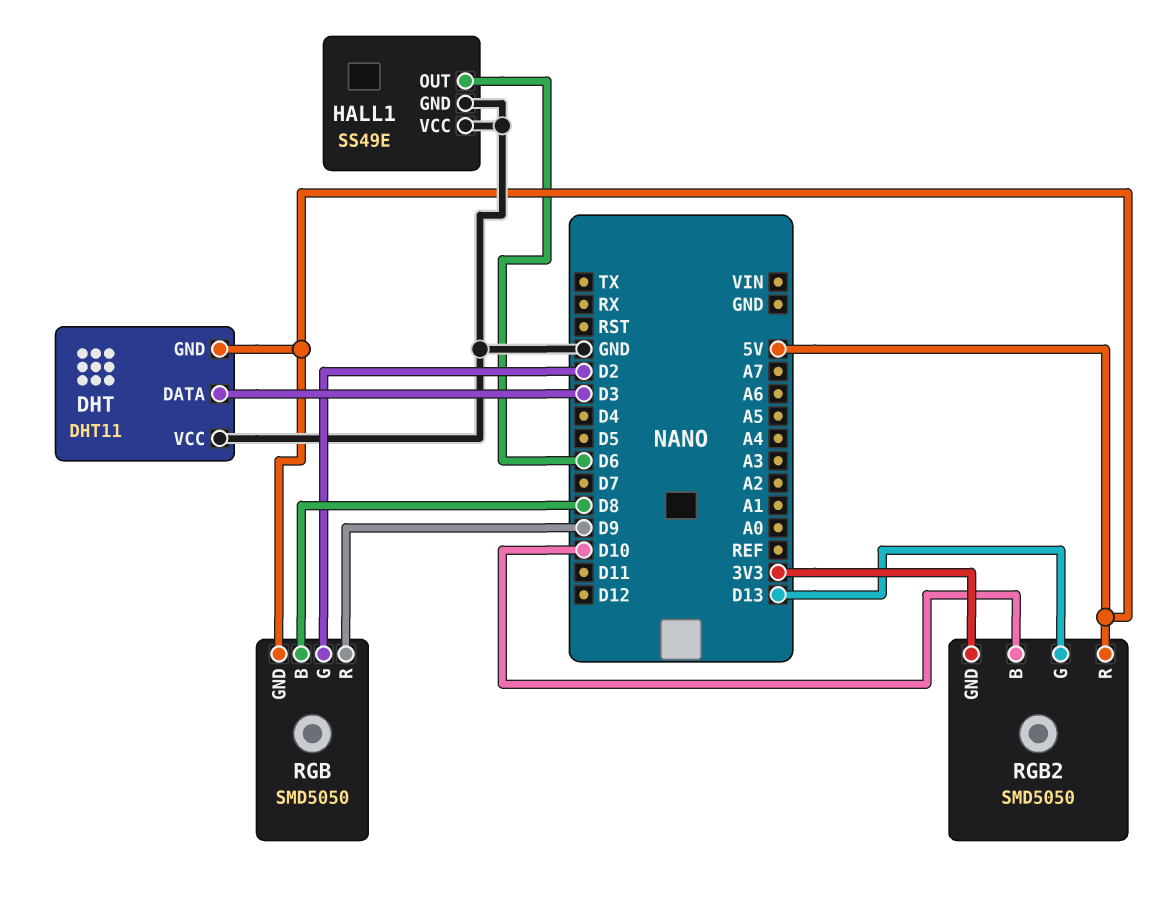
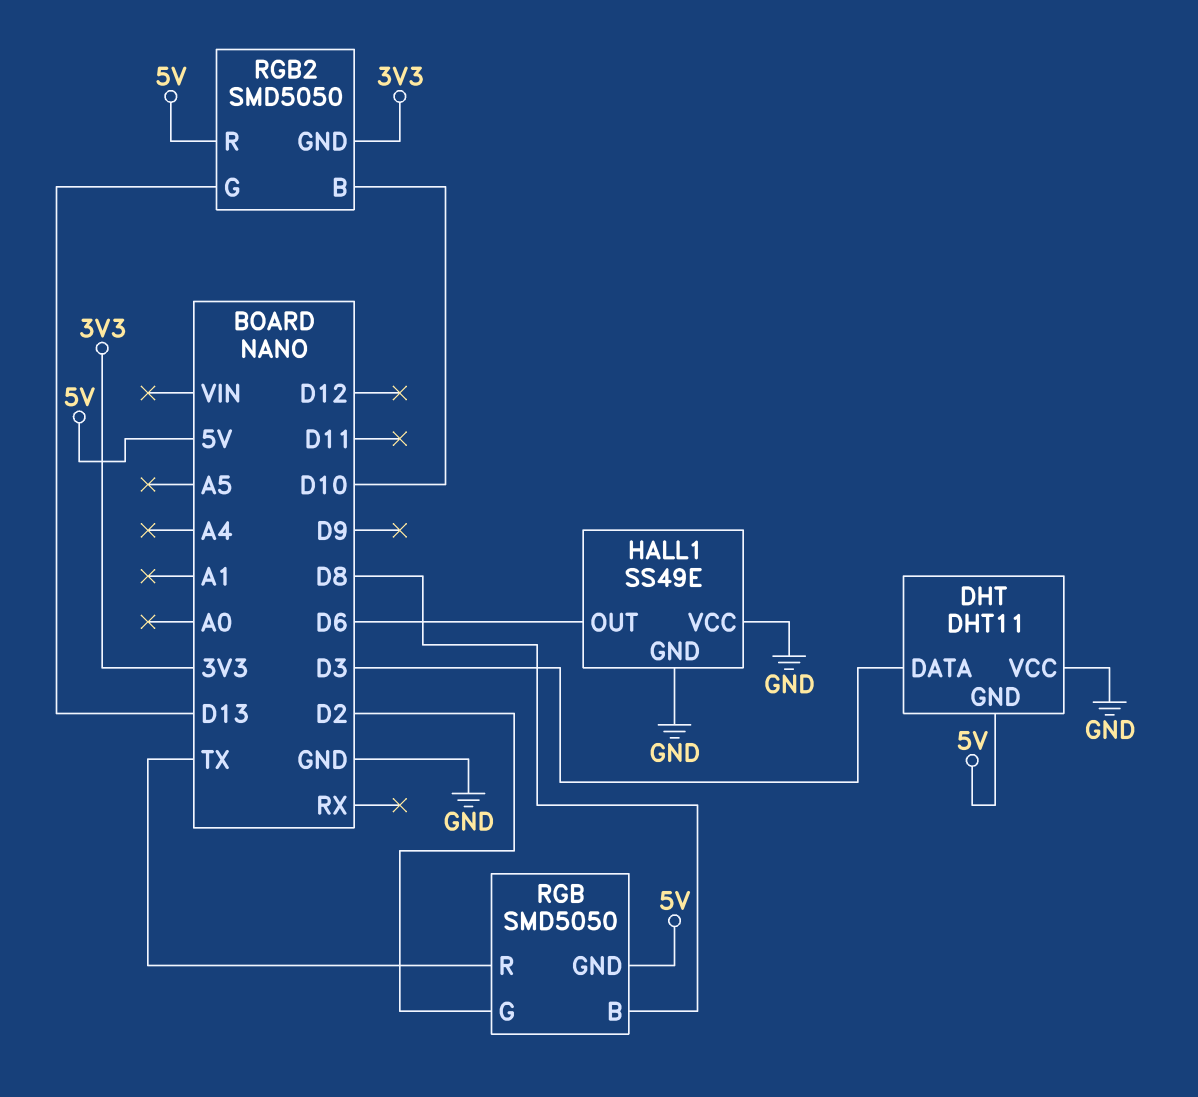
RGB pin R: D9 -> TX

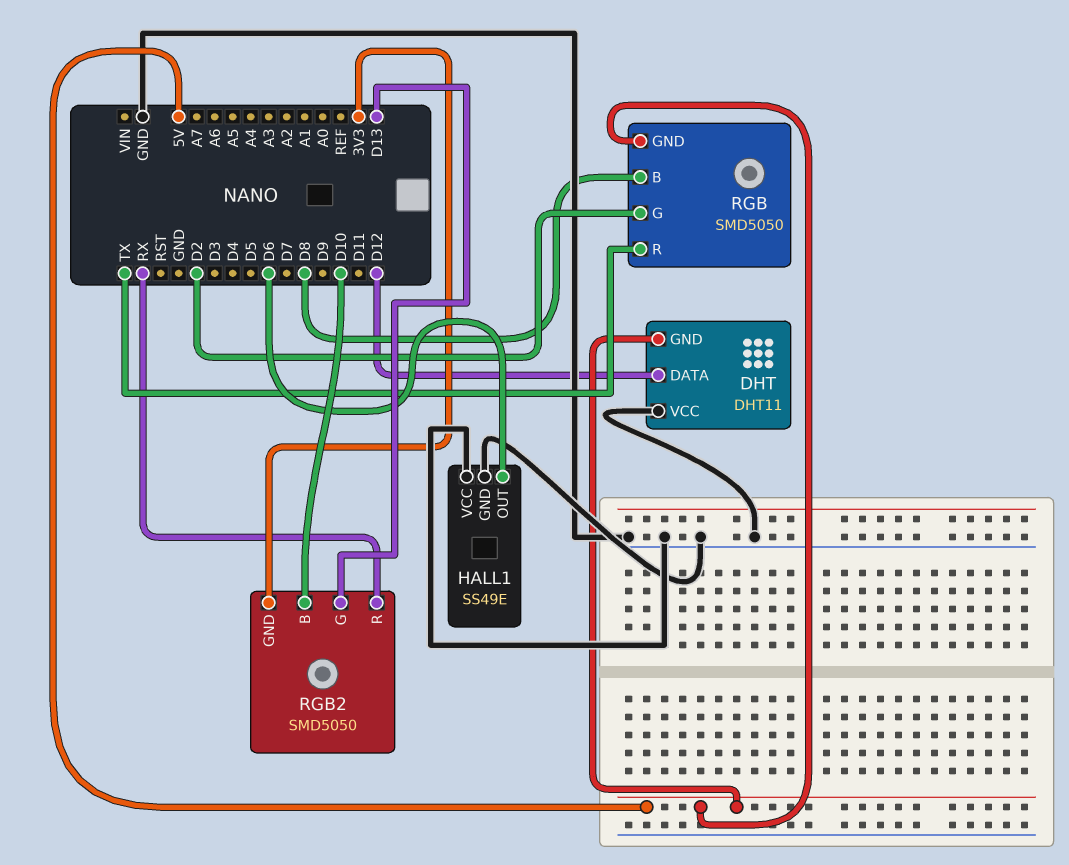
DHT pin DATA: D3 -> D12
RGB2 pin R: 5V -> RX

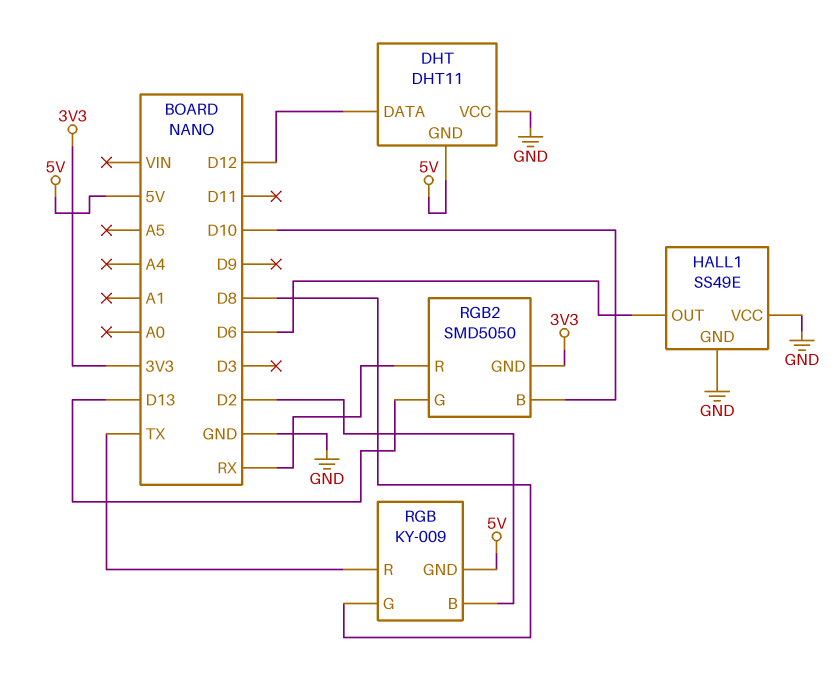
RGB: SMD5050 -> KY-009
RGB pin B: D8 -> D2
RGB pin G: D2 -> D8

